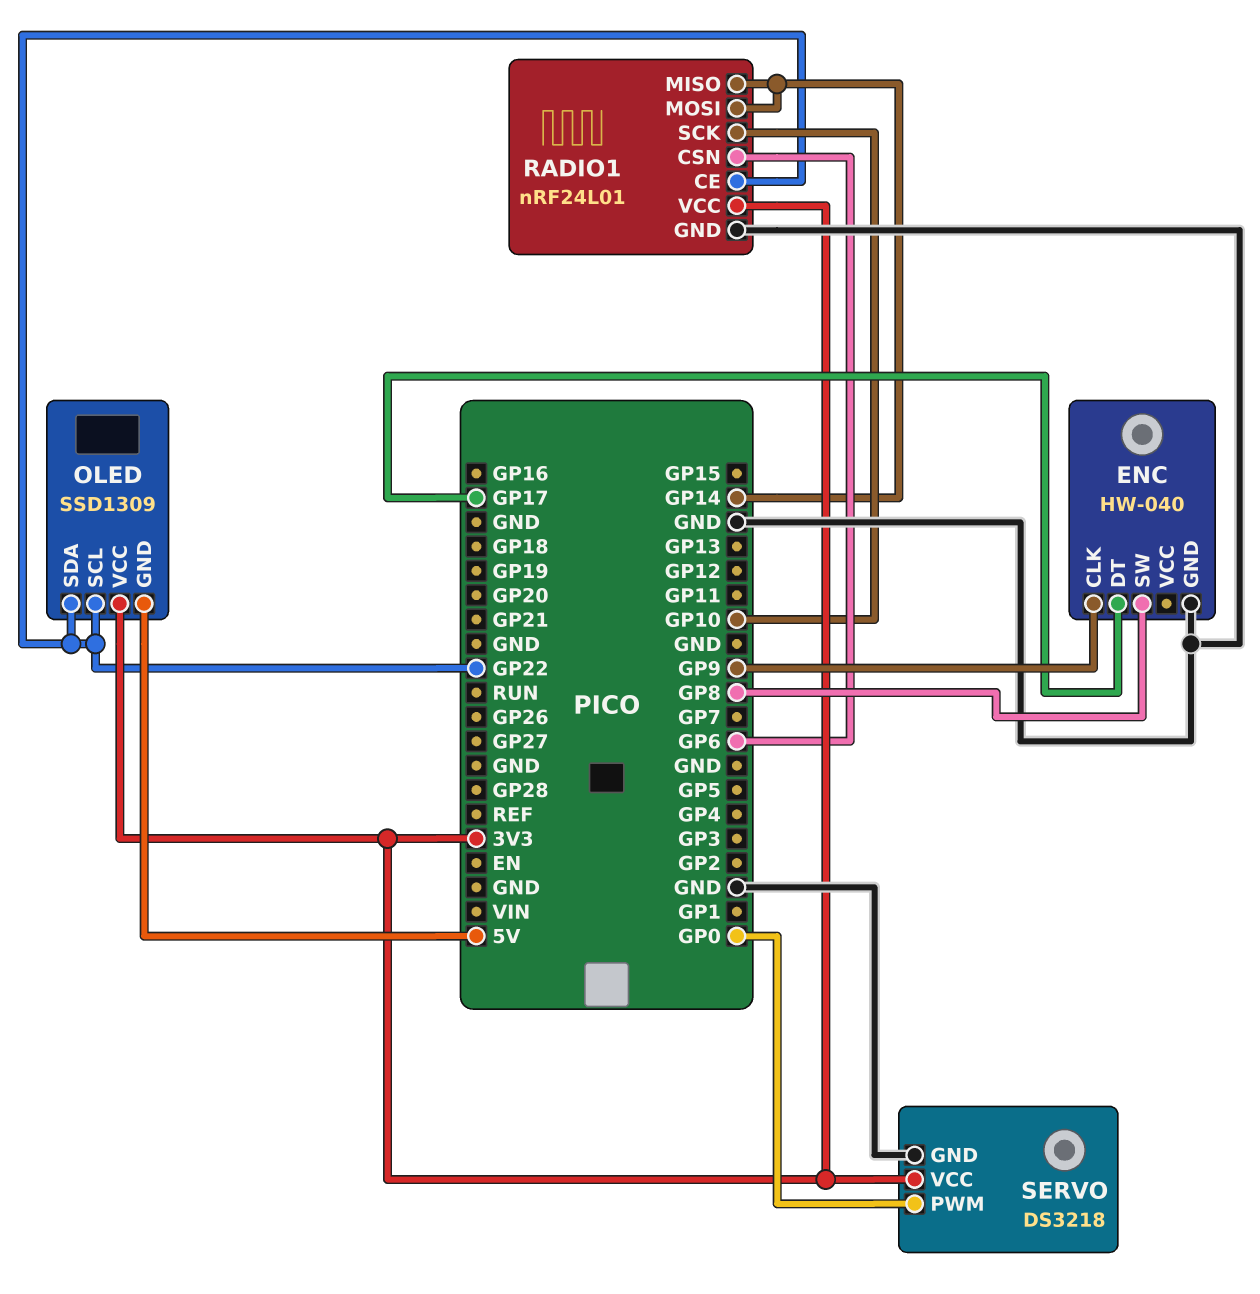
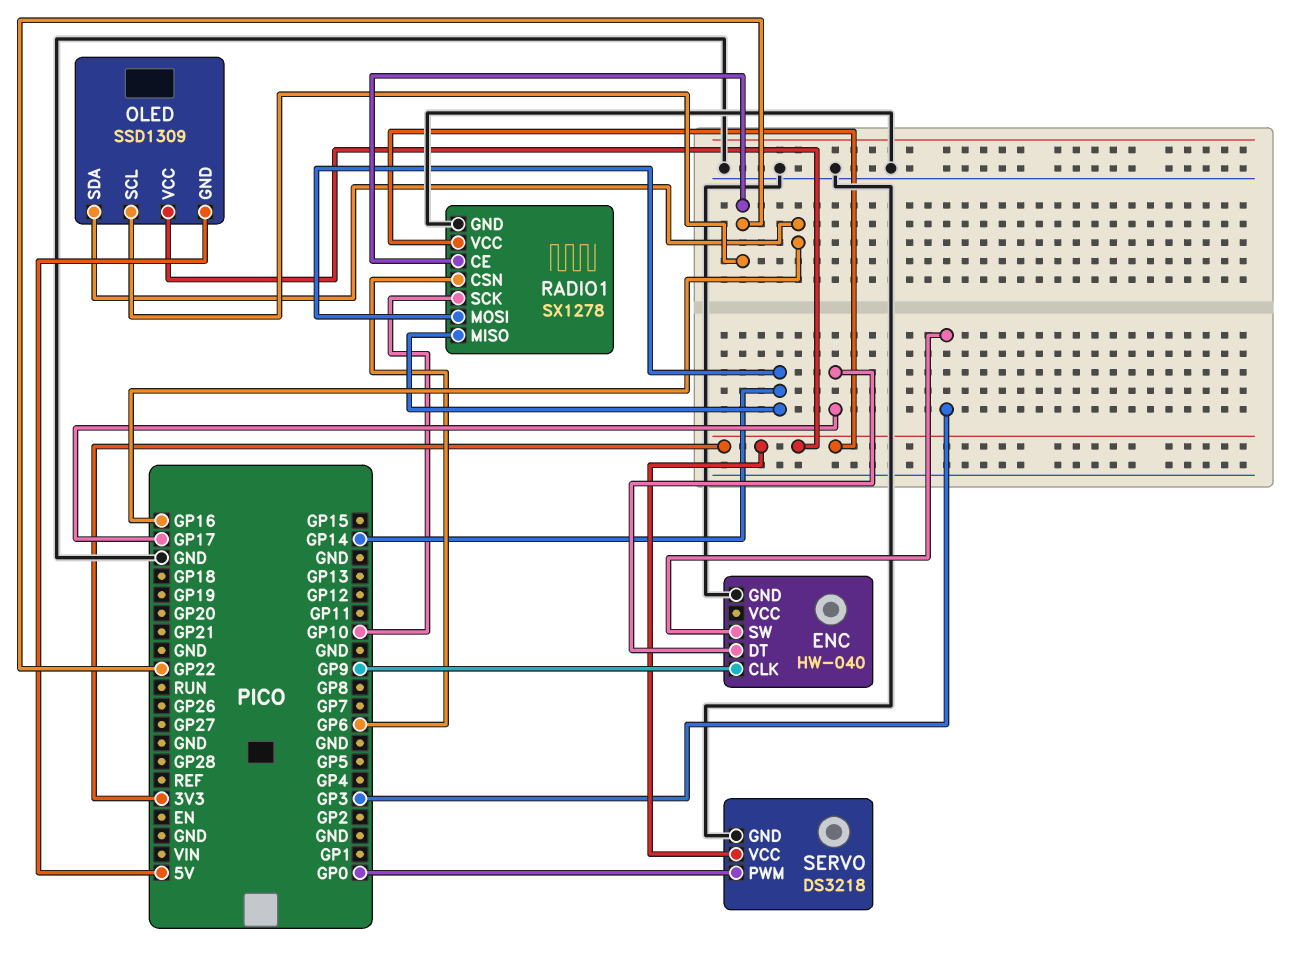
ENC pin SW: GP8 -> GP3
OLED pin SDA: GP22 -> GP16
RADIO1: nRF24L01 -> SX1278

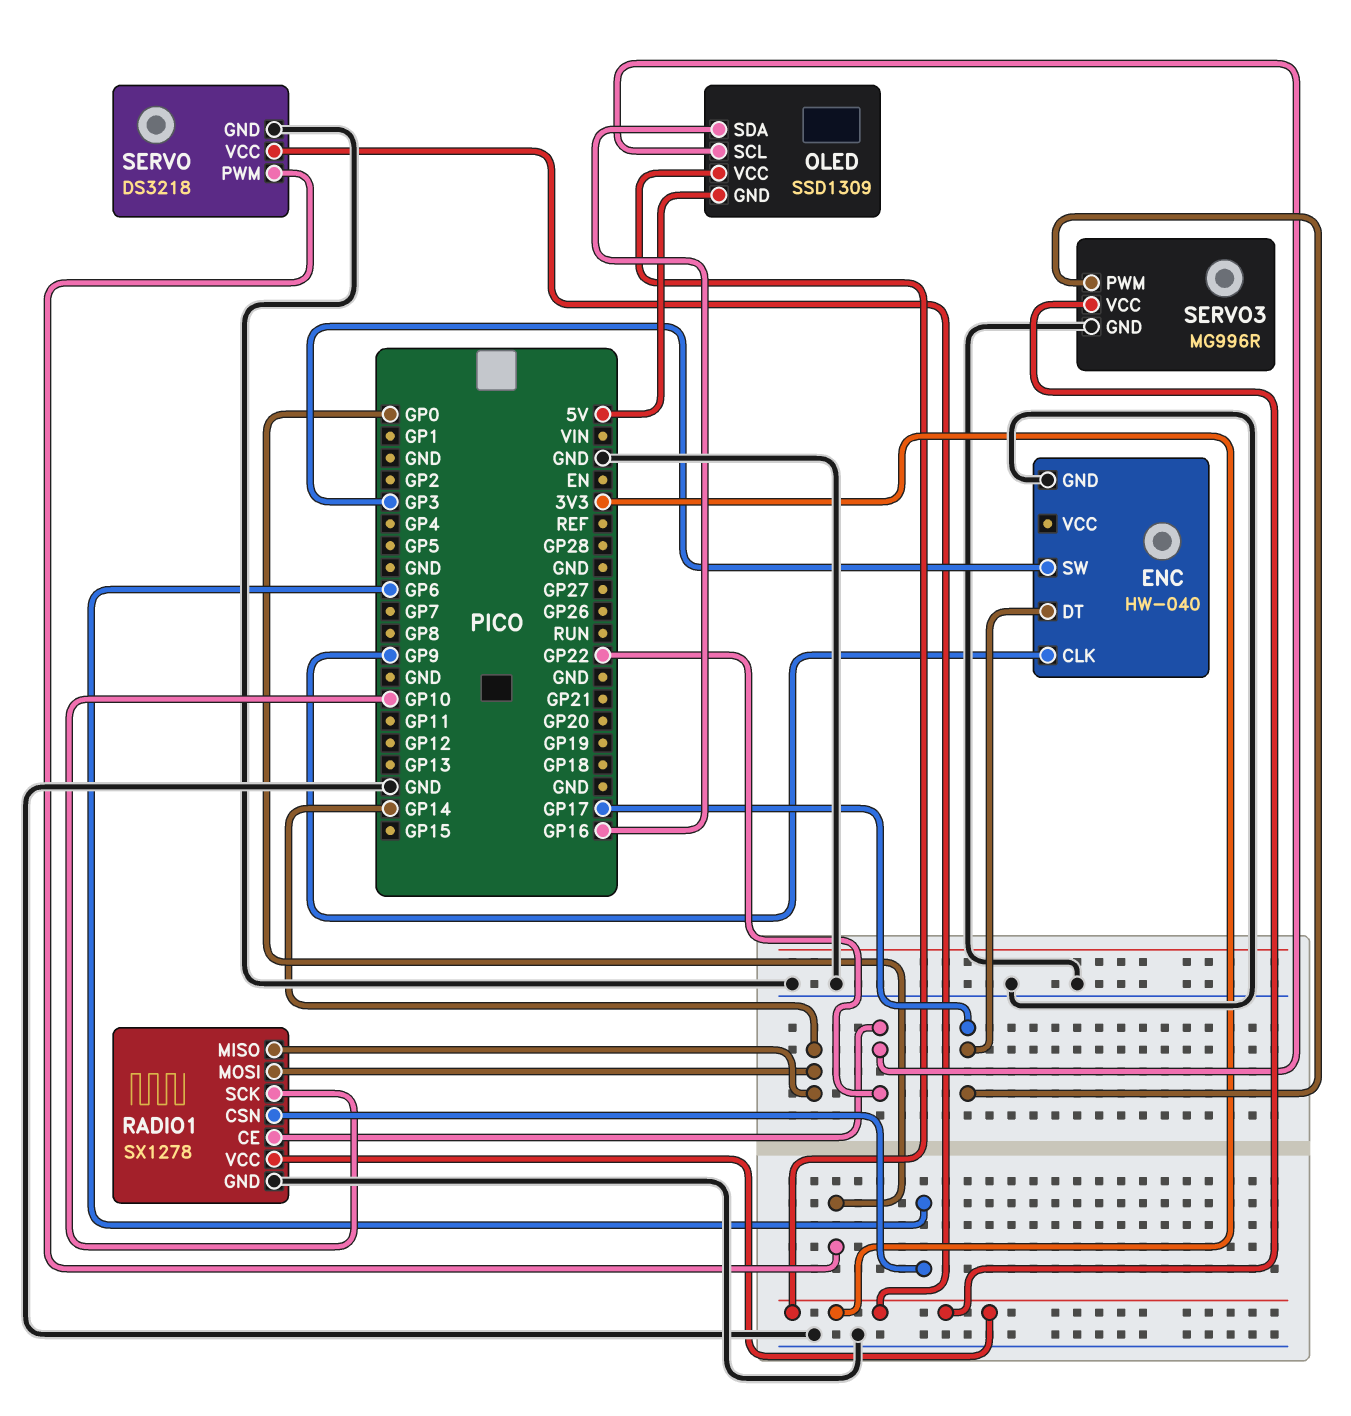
SERVO3: none -> MG996R
SERVO3 pin GND: none -> GND
SERVO3 pin PWM: none -> GP17
SERVO3 pin VCC: none -> 3V3

